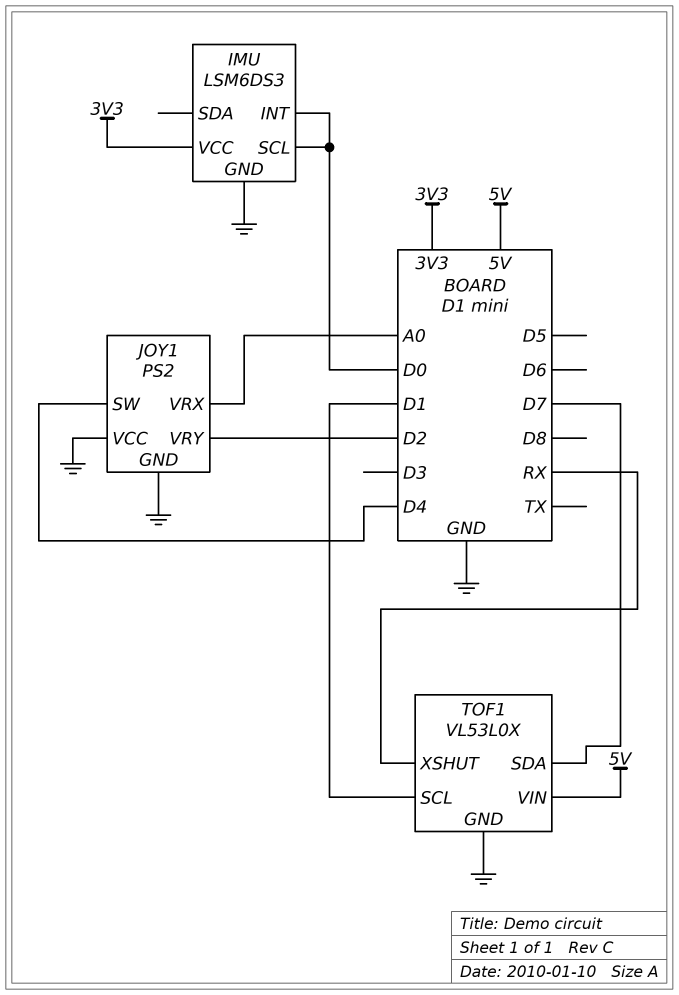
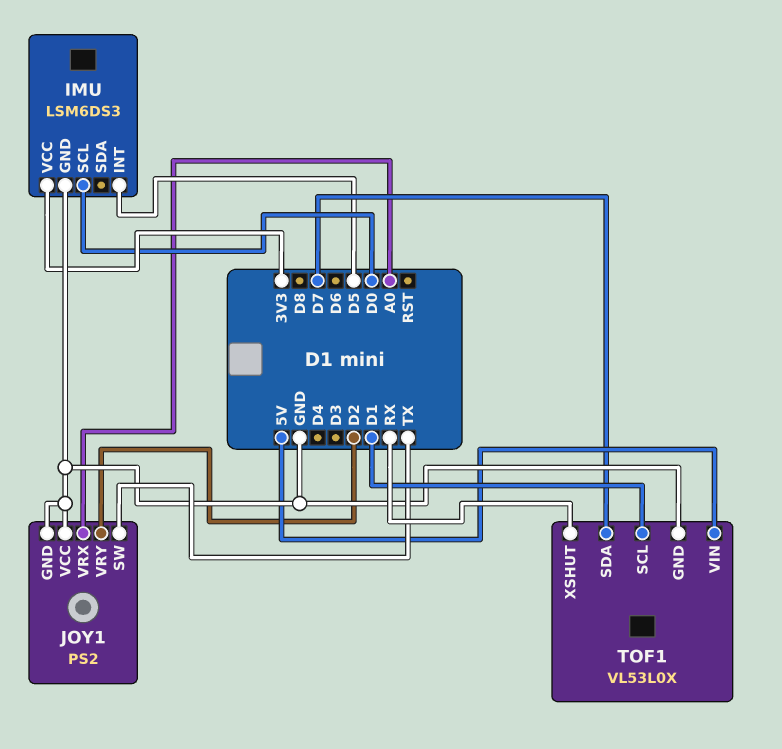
IMU pin INT: D0 -> D5
JOY1 pin SW: D4 -> TX

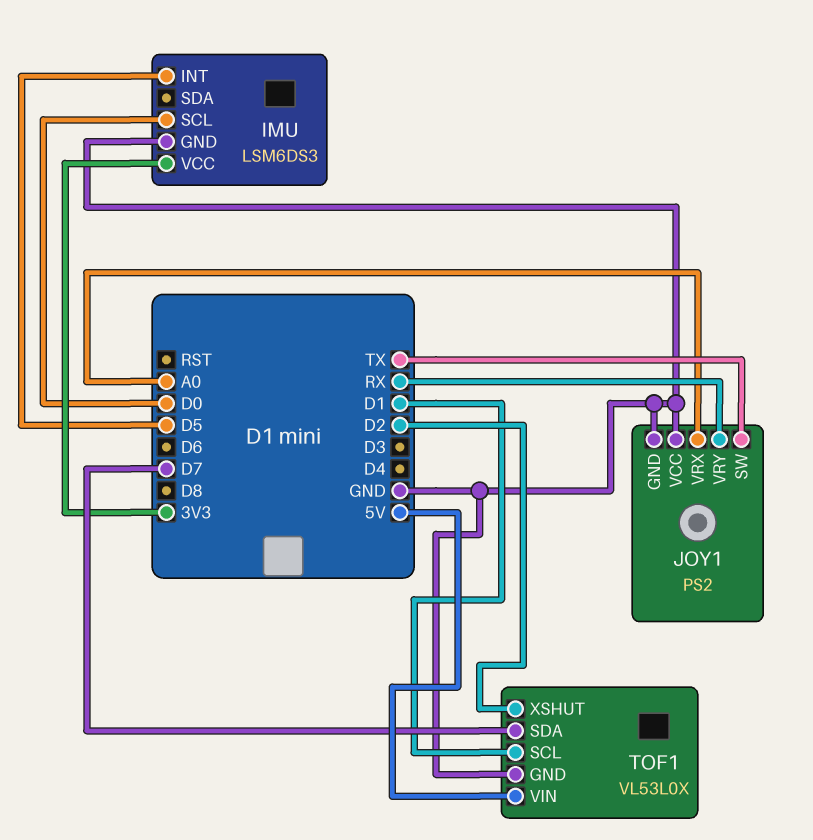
JOY1 pin VRY: D2 -> RX
TOF1 pin XSHUT: RX -> D2

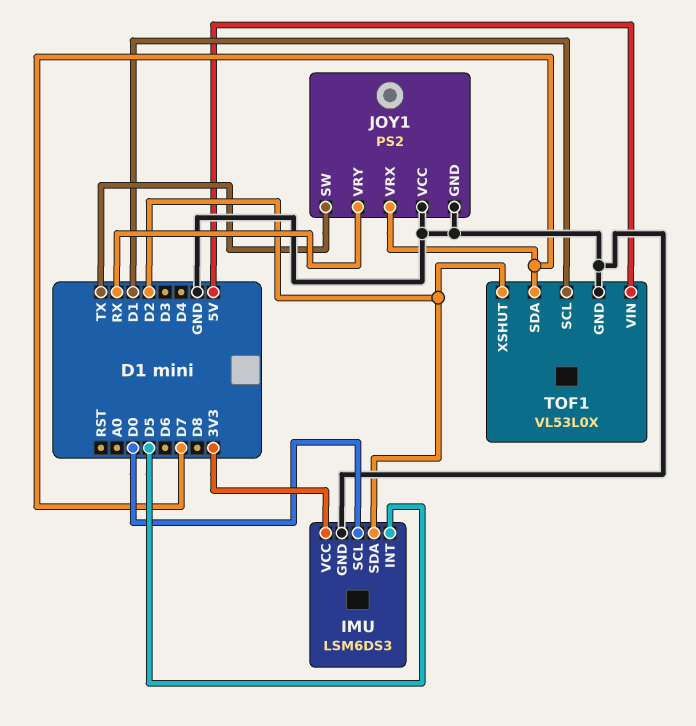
IMU pin SDA: none -> D2
JOY1 pin VRX: A0 -> D7

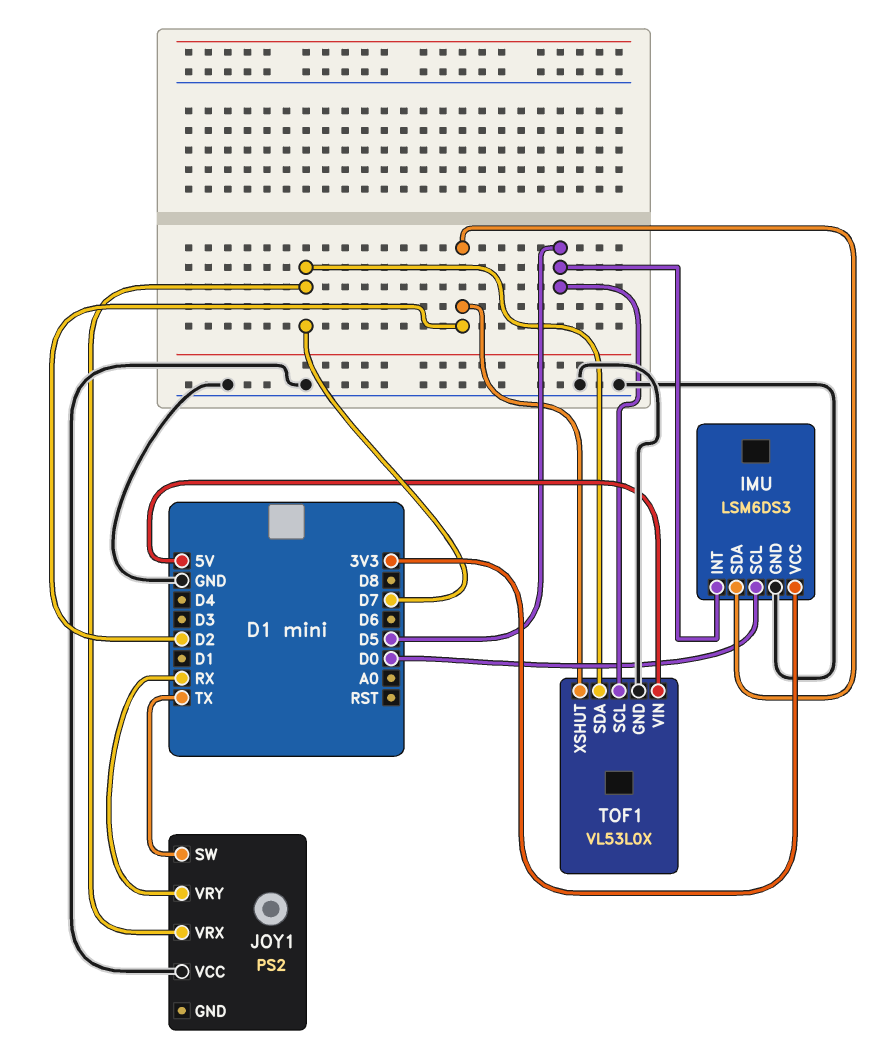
JOY1 pin GND: GND -> none
TOF1 pin SCL: D1 -> D5

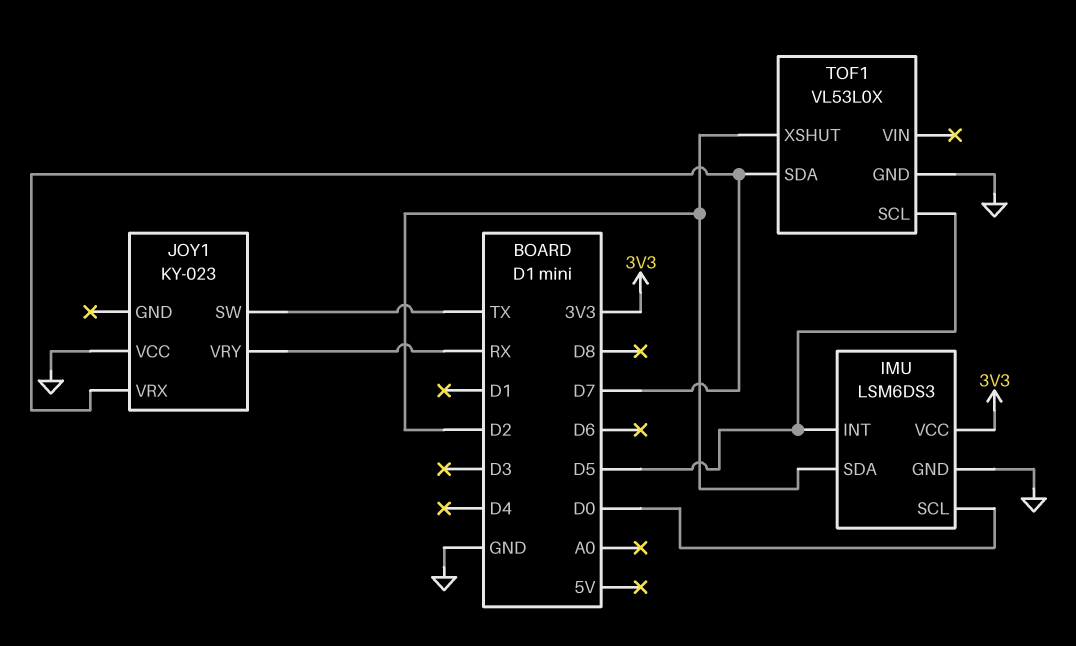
JOY1: PS2 -> KY-023
TOF1 pin VIN: 5V -> none

